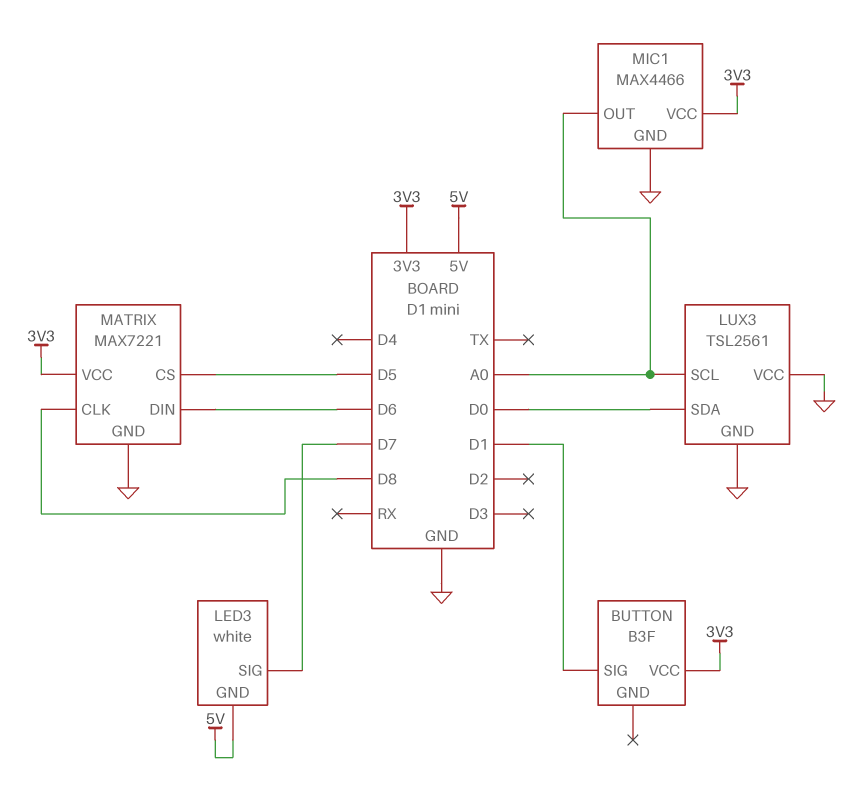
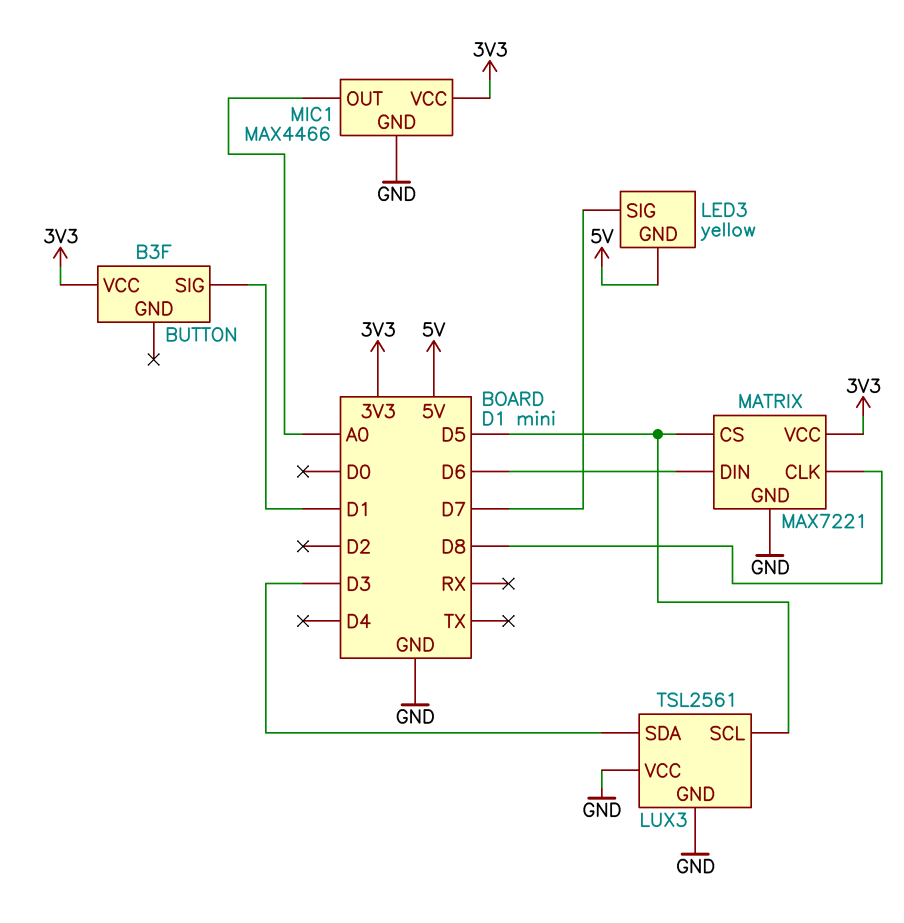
LED3: white -> yellow
LUX3 pin SCL: A0 -> D5
LUX3 pin SDA: D0 -> D3

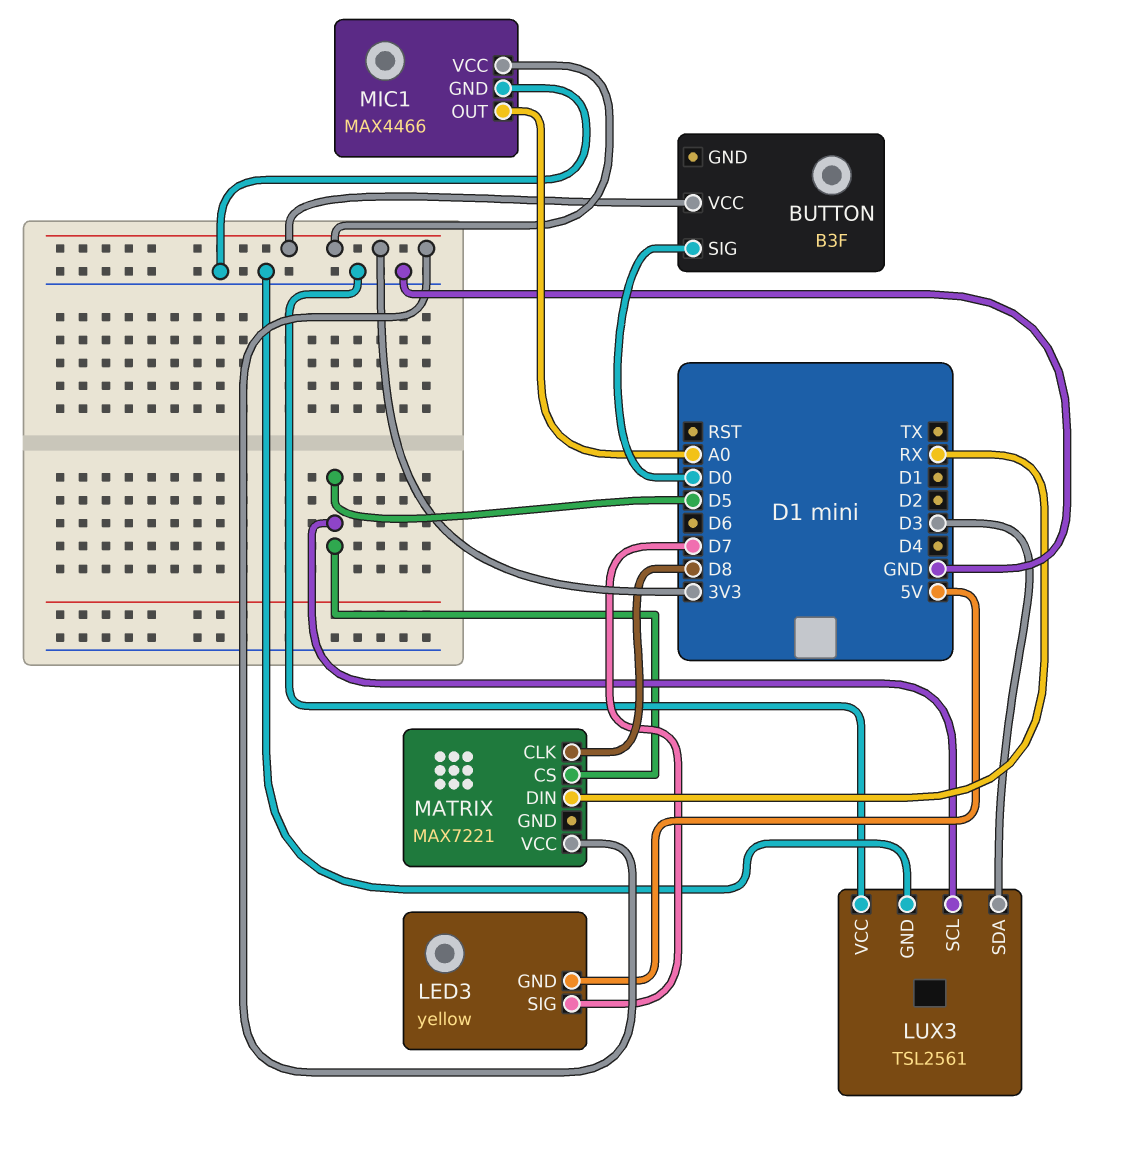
BUTTON pin SIG: D1 -> D0
MATRIX pin DIN: D6 -> RX
MATRIX pin GND: GND -> none

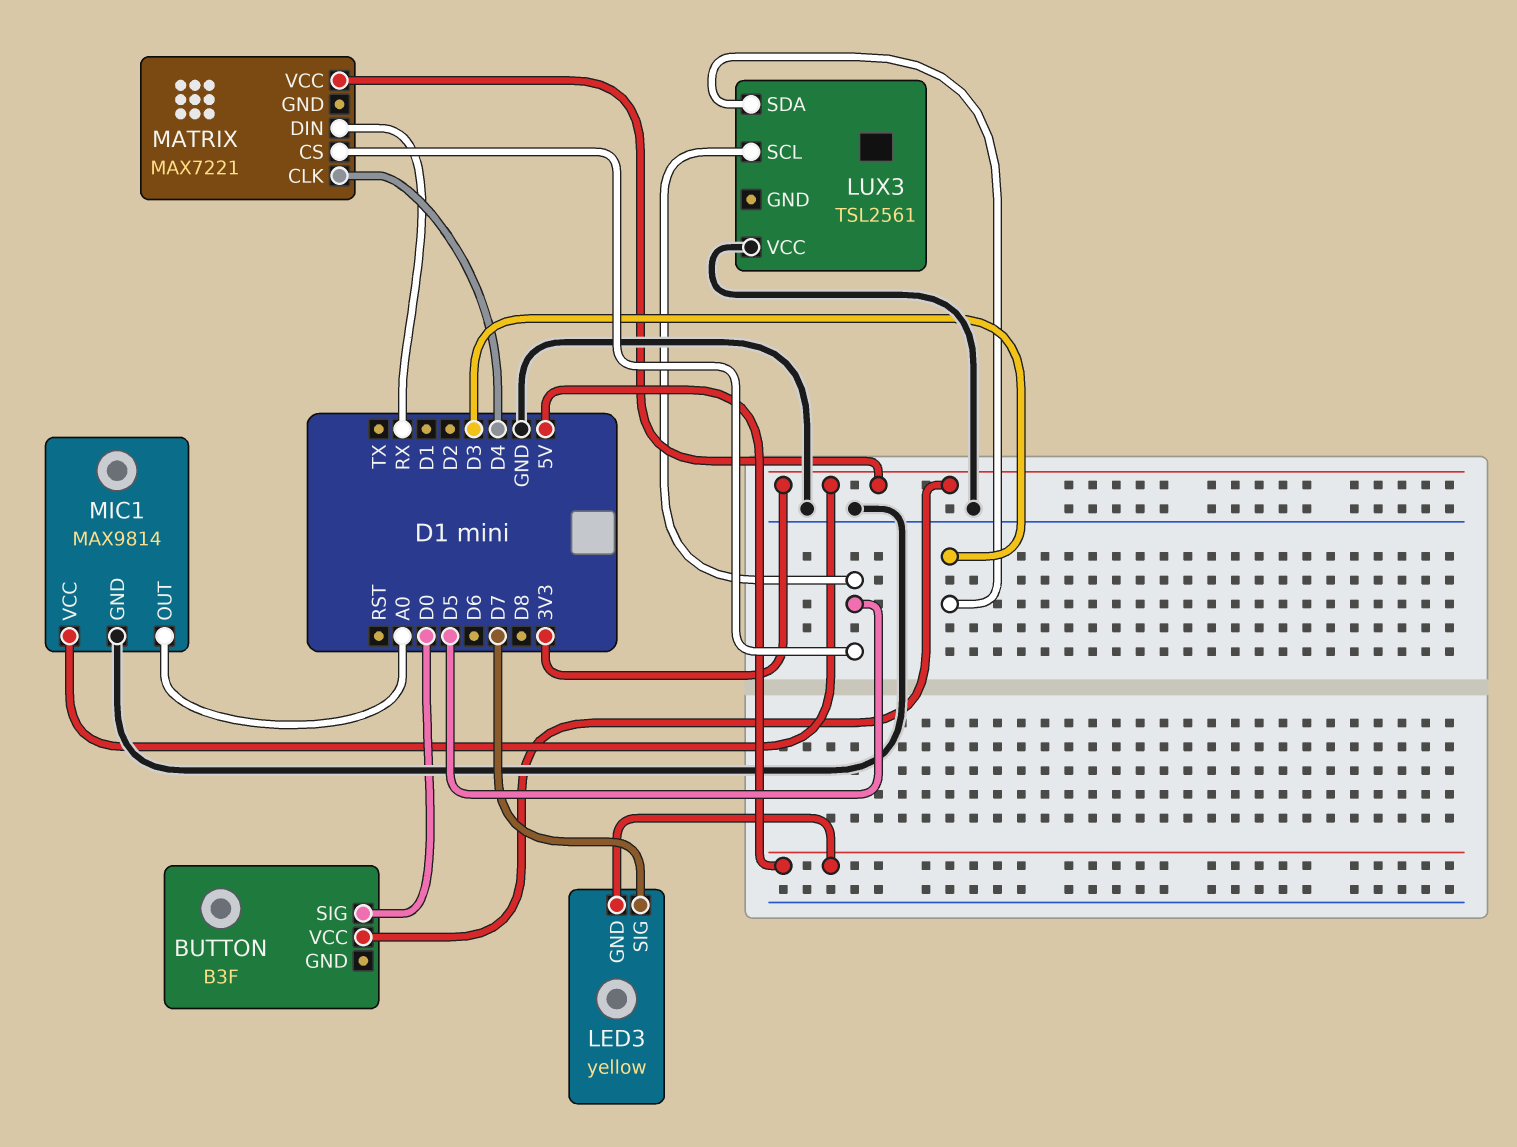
LUX3 pin GND: GND -> none
MATRIX pin CLK: D8 -> D4
MIC1: MAX4466 -> MAX9814

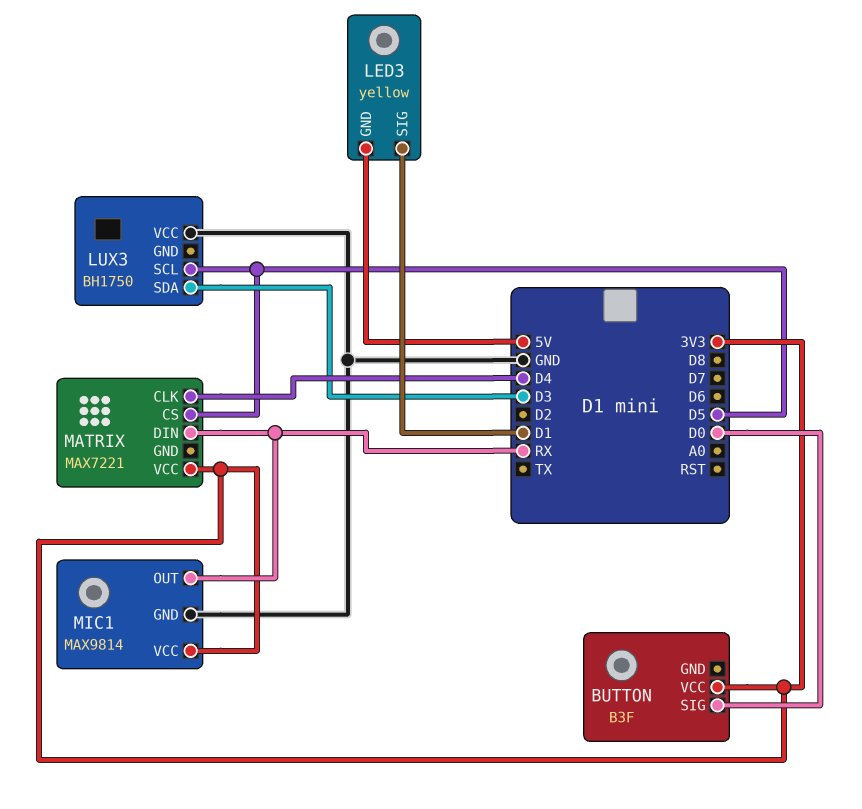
LED3 pin SIG: D7 -> D1
LUX3: TSL2561 -> BH1750
MIC1 pin OUT: A0 -> RX

